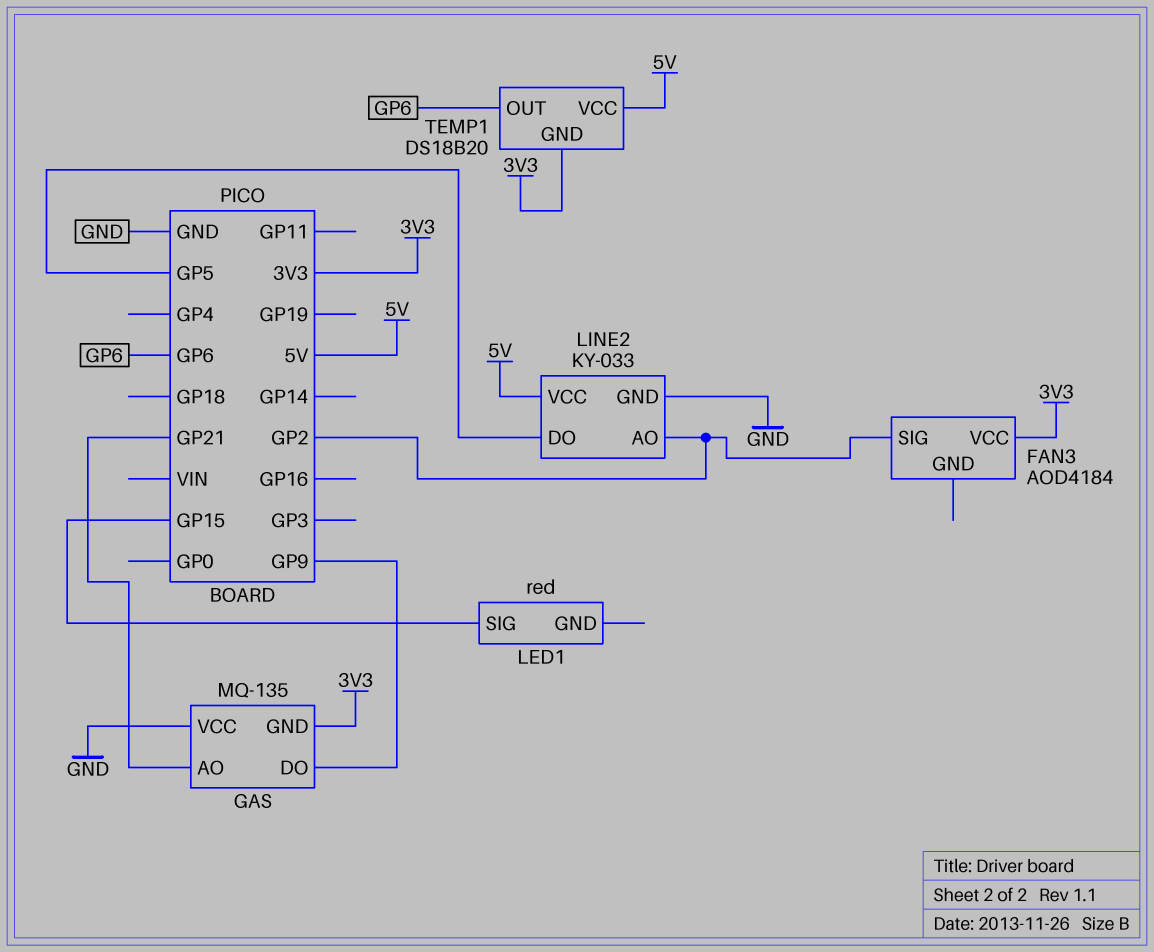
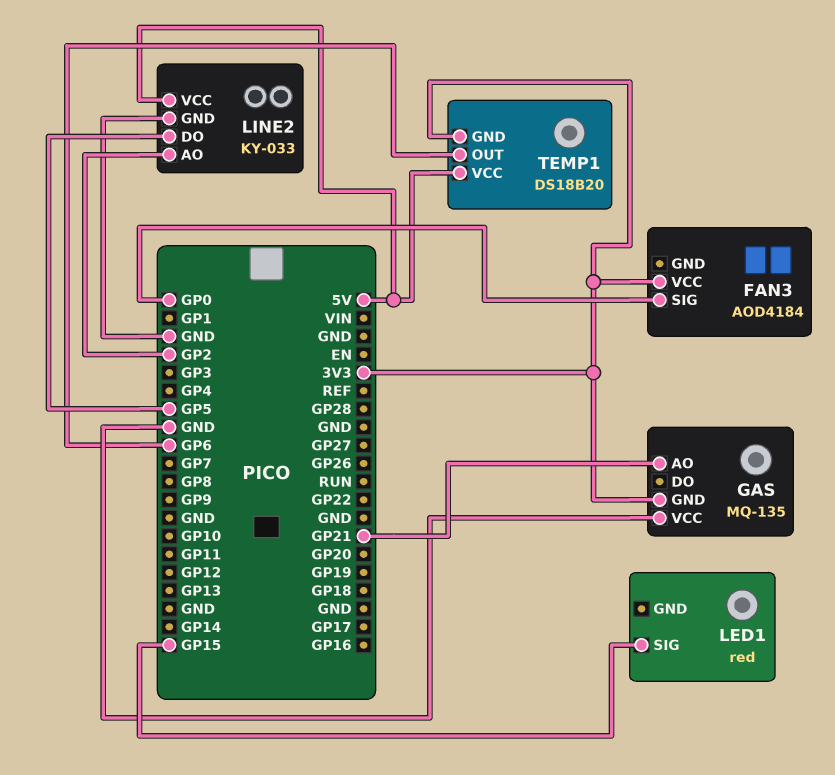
FAN3 pin SIG: GP2 -> GP0
GAS pin DO: GP9 -> none

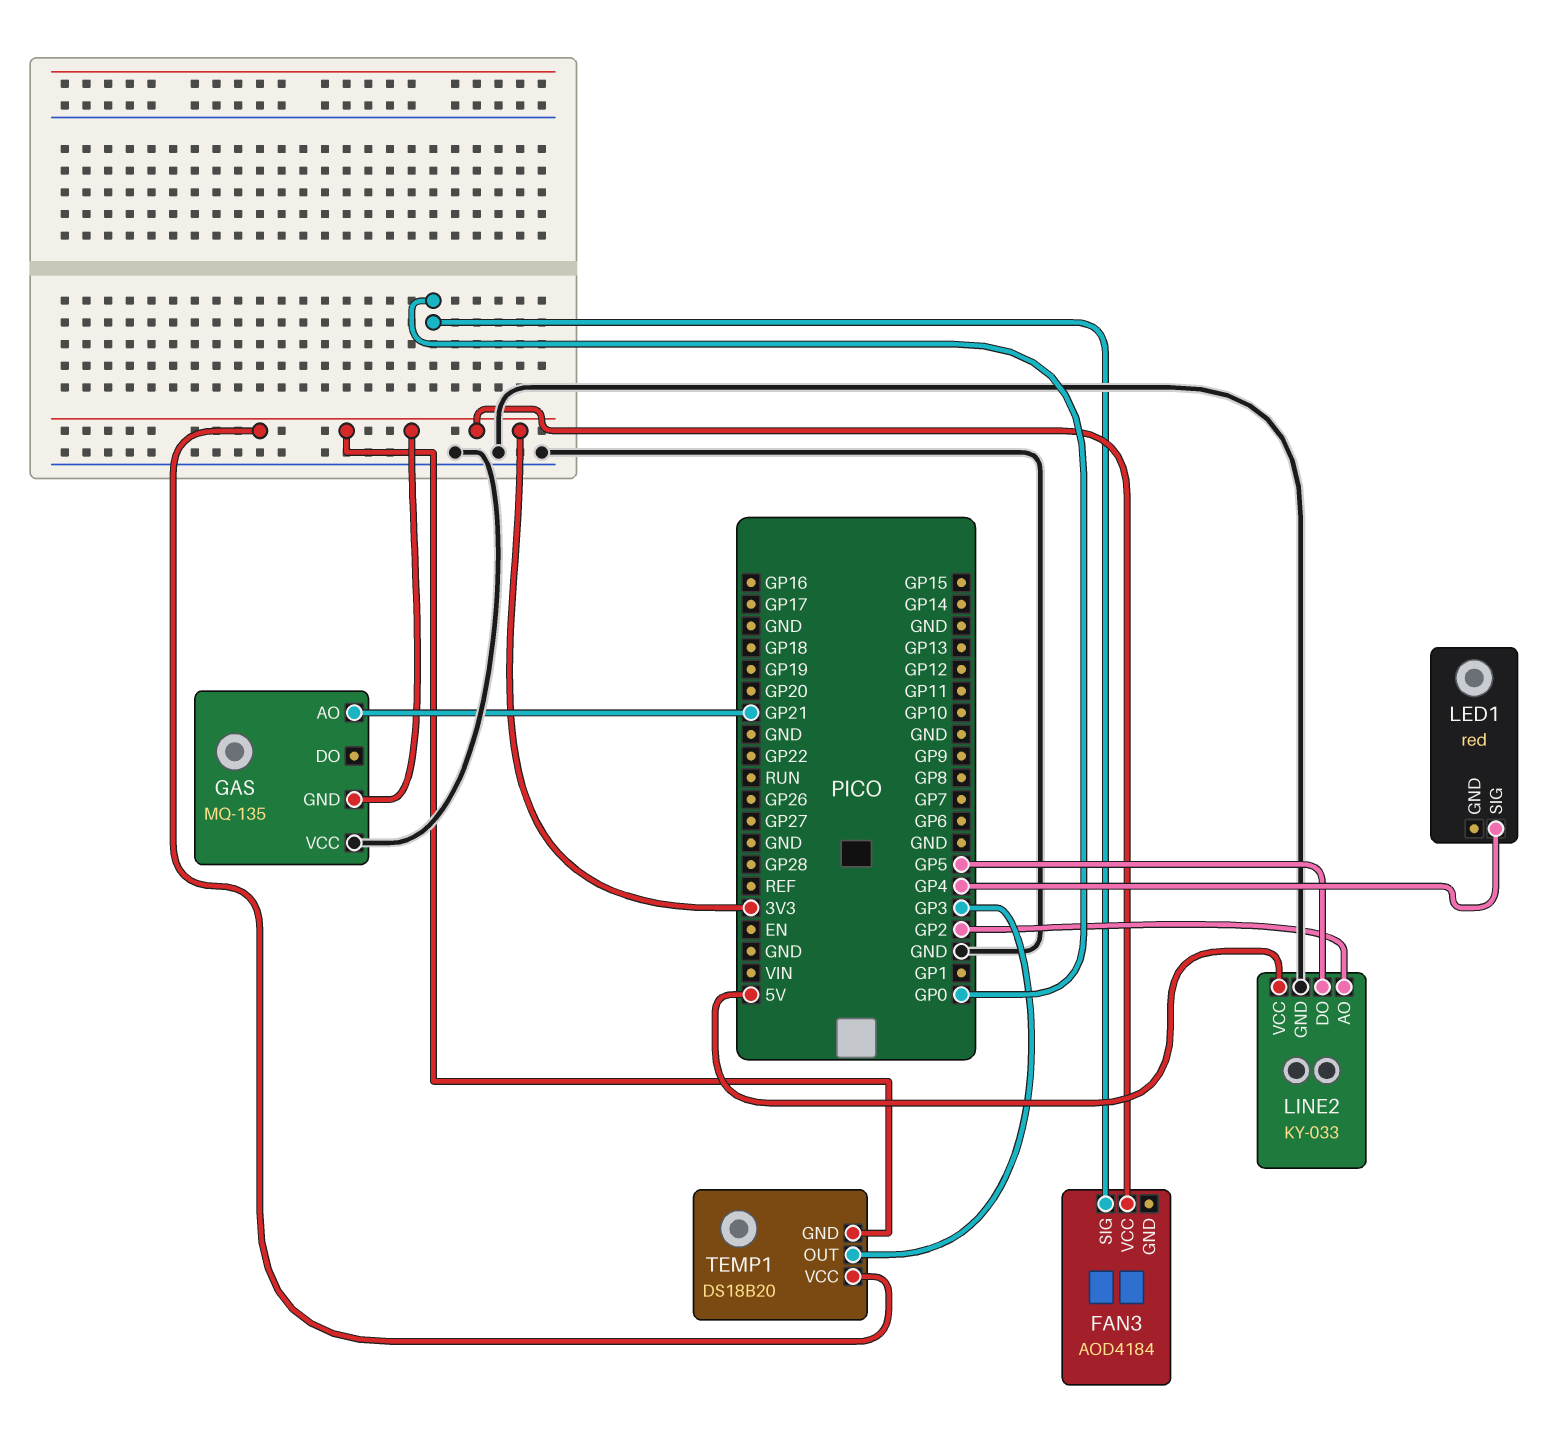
LED1 pin SIG: GP15 -> GP4
TEMP1 pin OUT: GP6 -> GP3
TEMP1 pin VCC: 5V -> 3V3

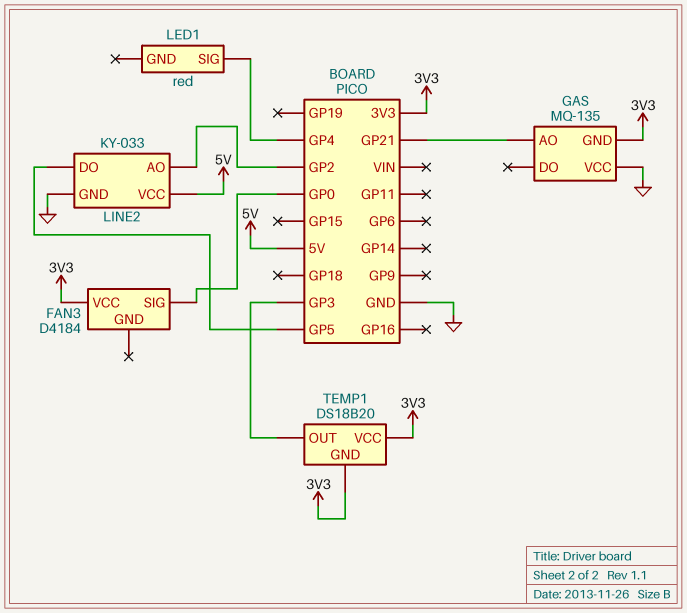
FAN3: AOD4184 -> D4184

